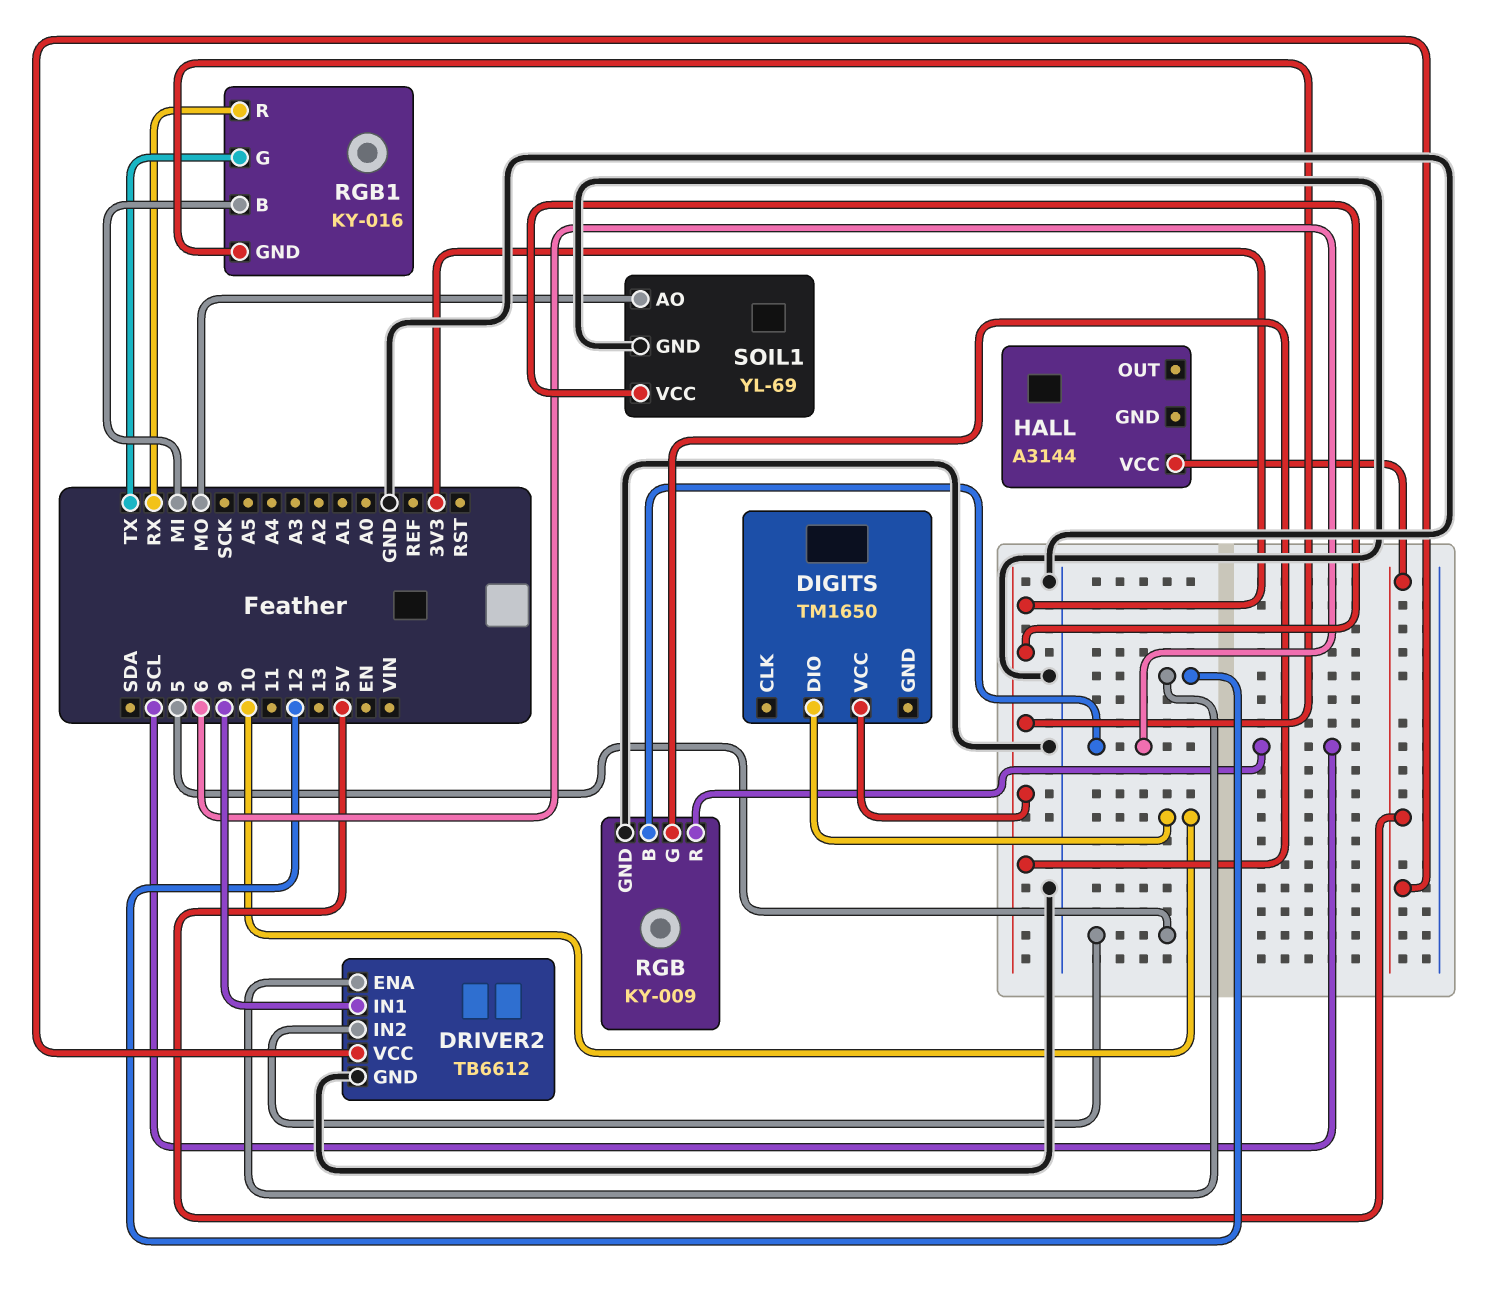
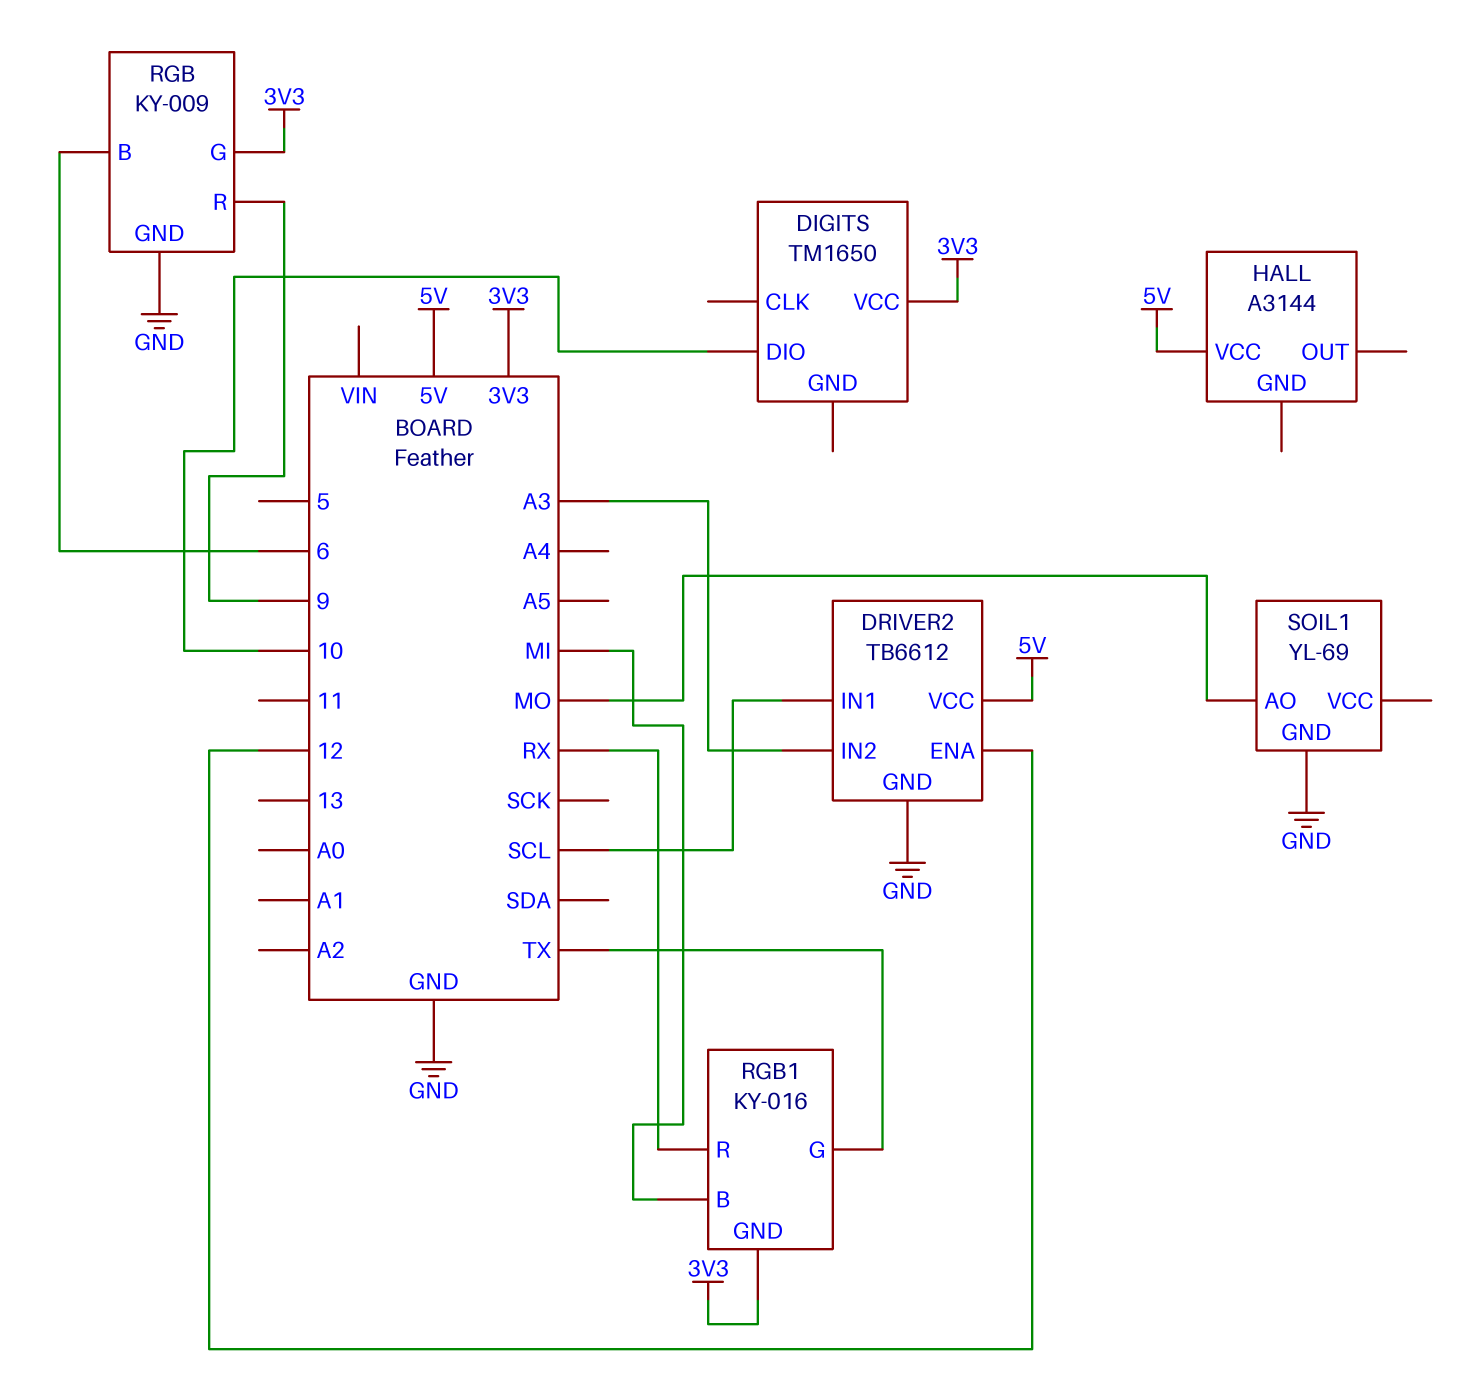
DRIVER2 pin IN1: 9 -> SCL
DRIVER2 pin IN2: 5 -> A3
RGB pin R: SCL -> 9
SOIL1 pin VCC: 3V3 -> none

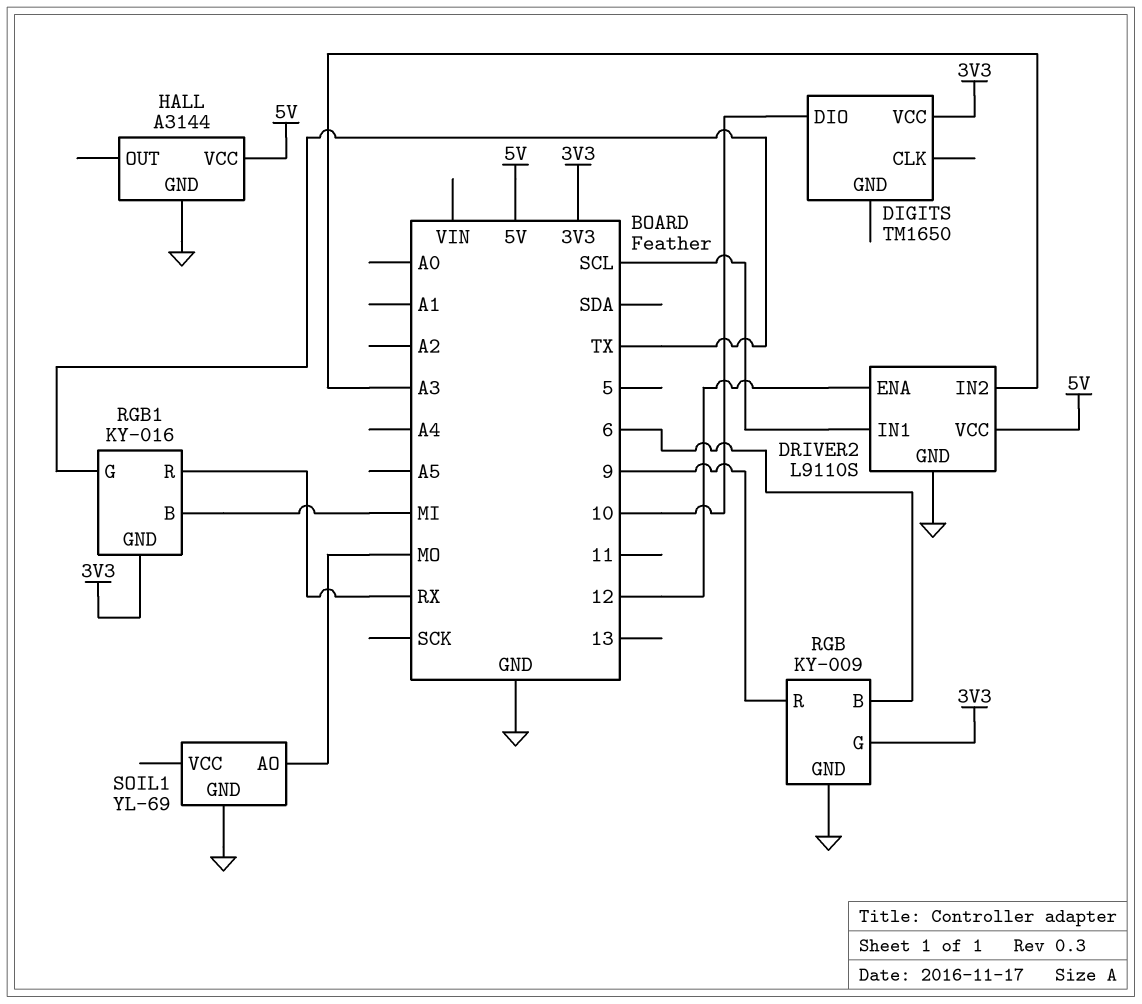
DRIVER2: TB6612 -> L9110S
HALL pin GND: none -> GND

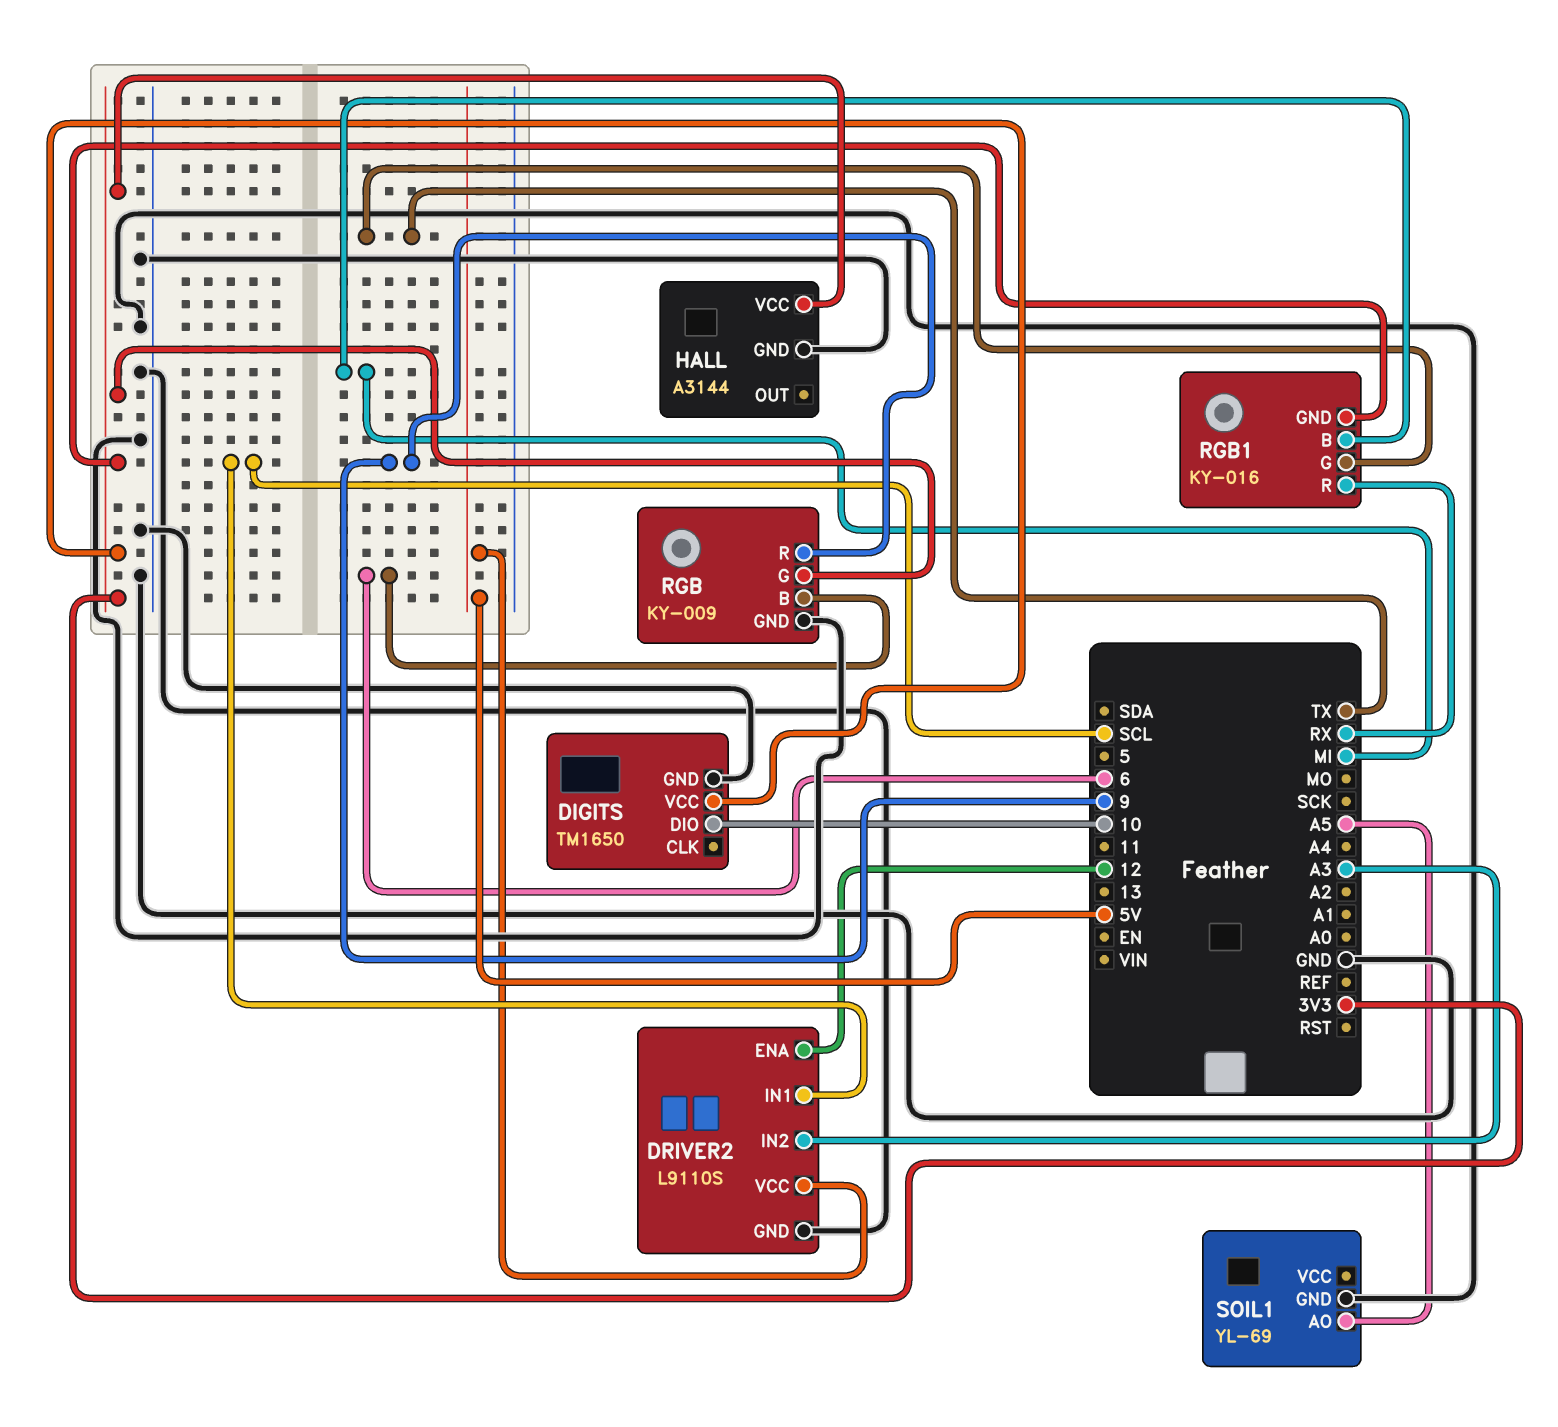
DIGITS pin GND: none -> GND
HALL pin VCC: 5V -> 3V3
SOIL1 pin AO: MO -> A5

